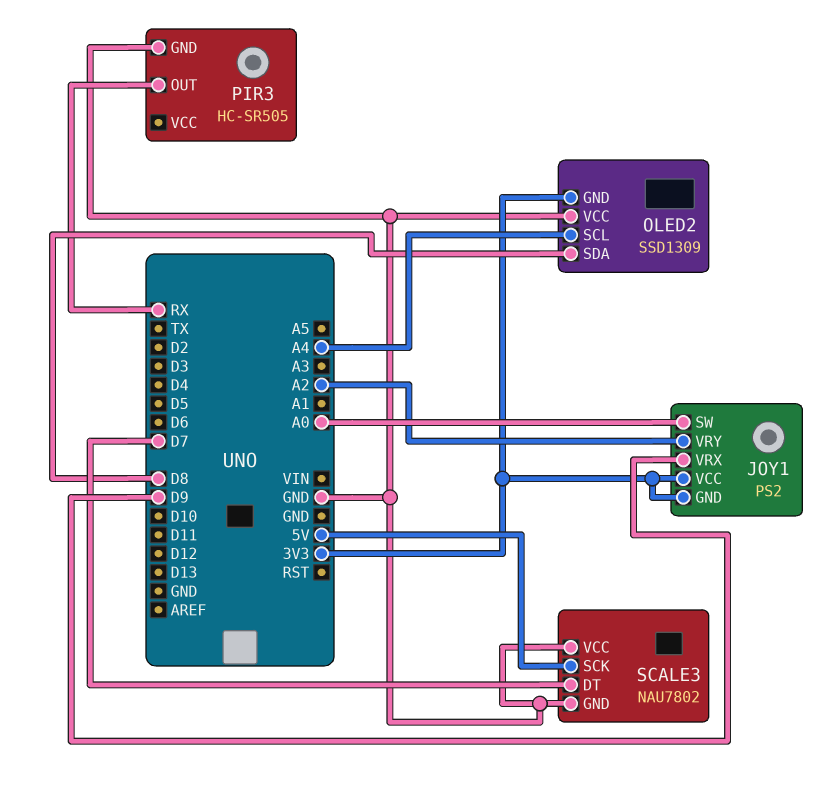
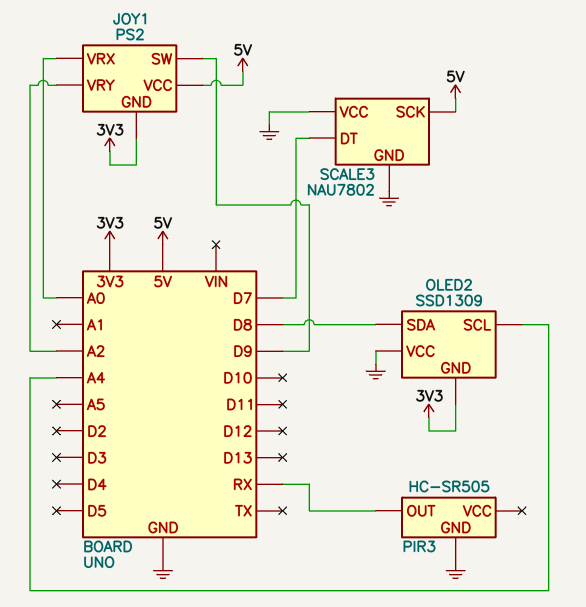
JOY1 pin SW: A0 -> D9
JOY1 pin VCC: 3V3 -> 5V
JOY1 pin VRX: D9 -> A0

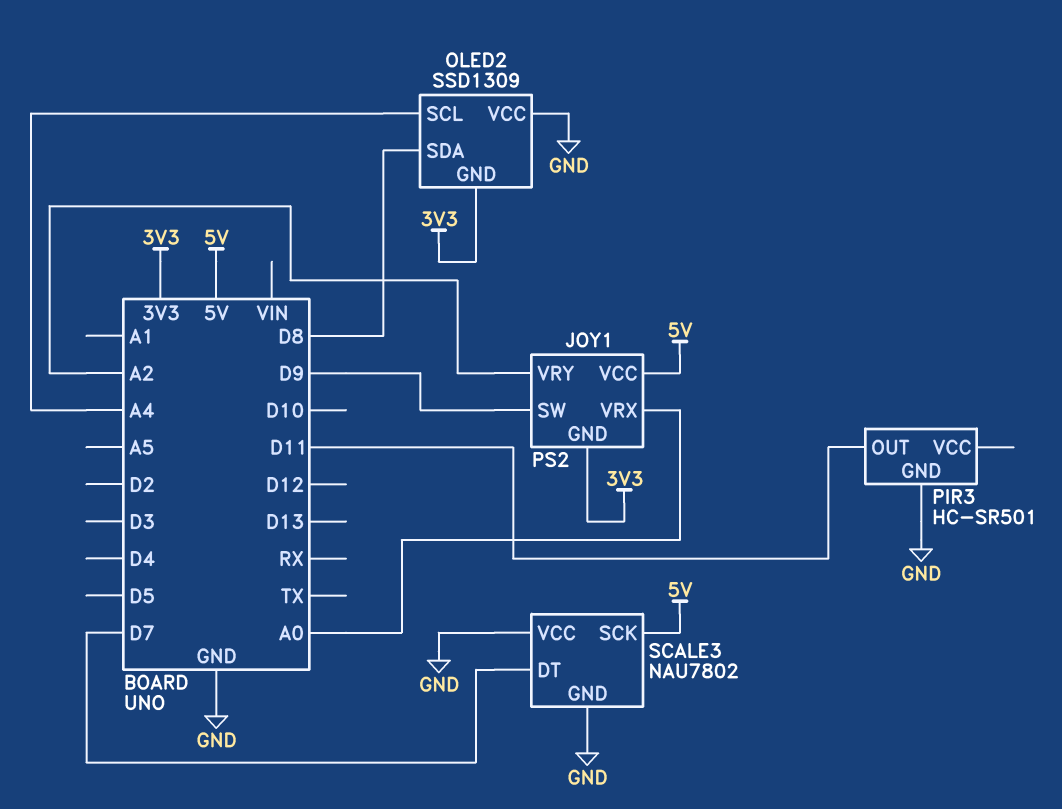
PIR3: HC-SR505 -> HC-SR501
PIR3 pin OUT: RX -> D11

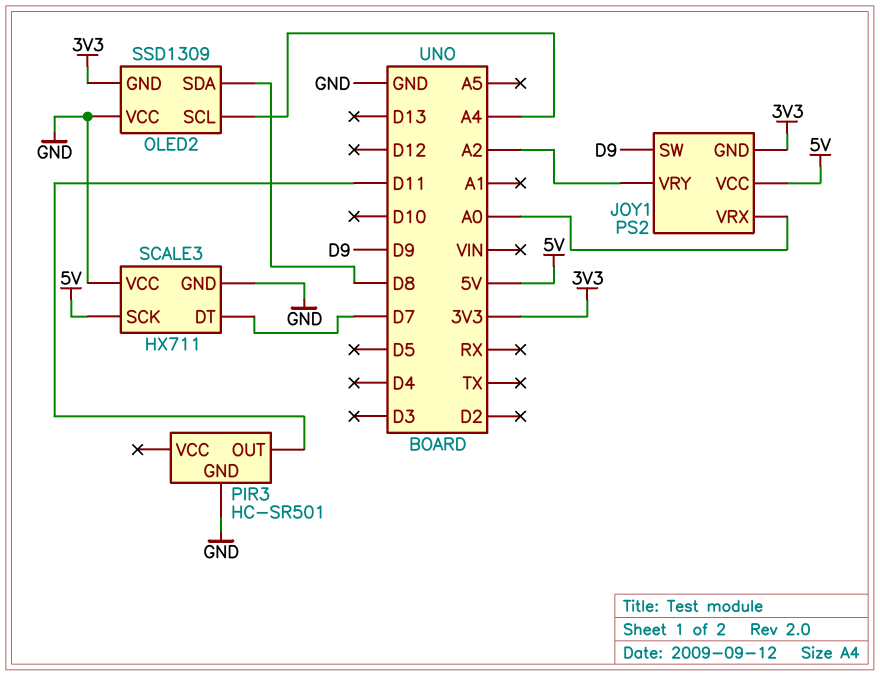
SCALE3: NAU7802 -> HX711

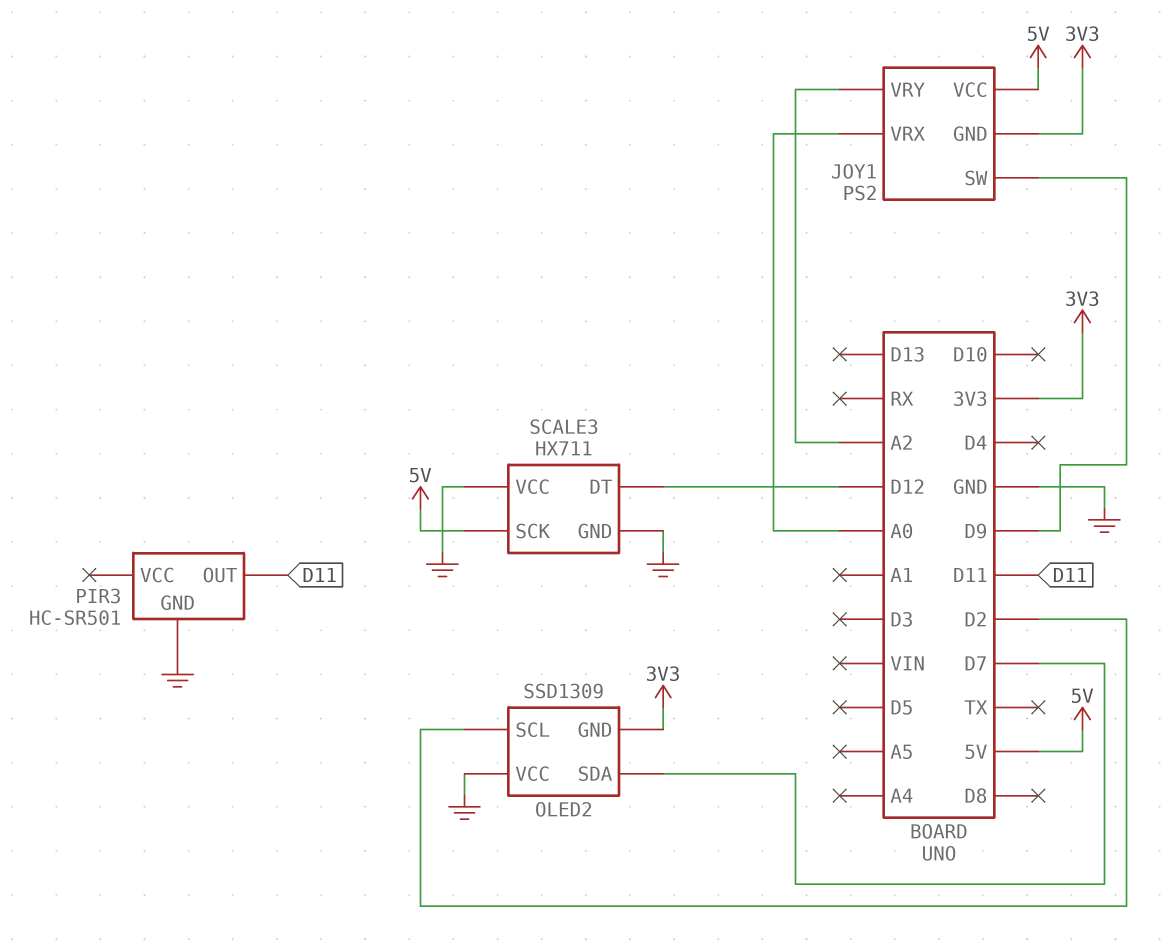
OLED2 pin SCL: A4 -> D2
OLED2 pin SDA: D8 -> D7
SCALE3 pin DT: D7 -> D12

